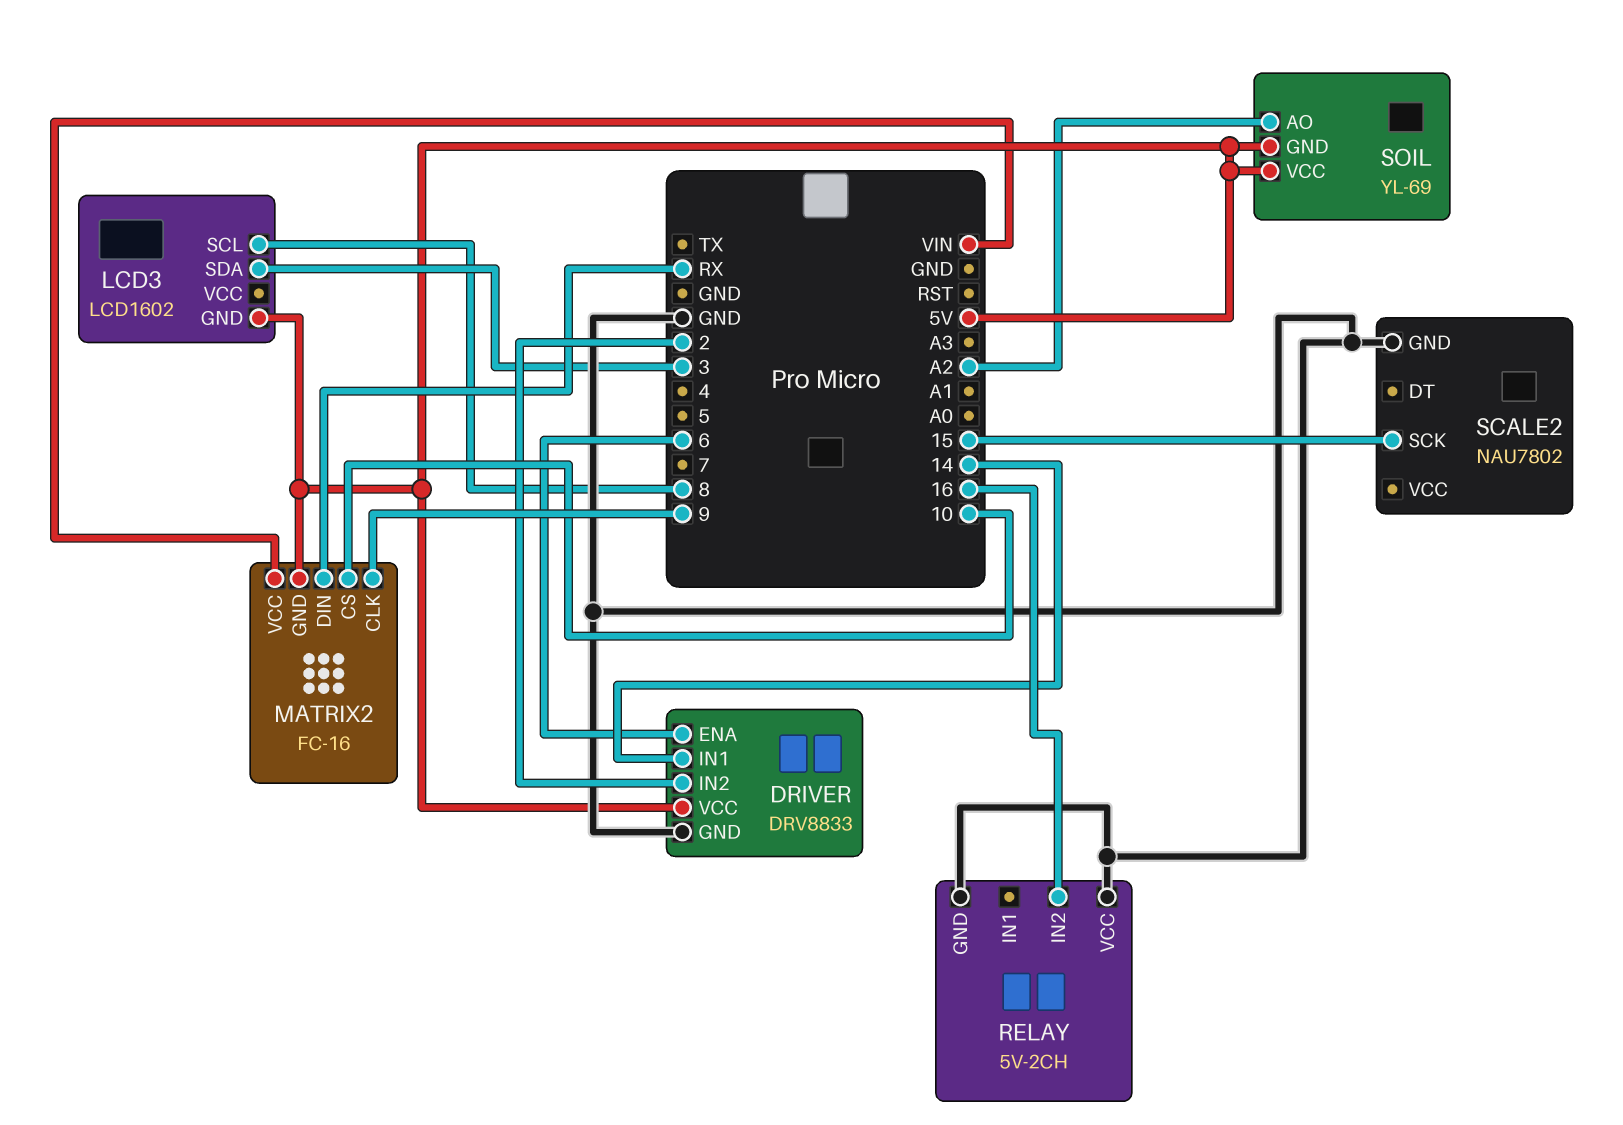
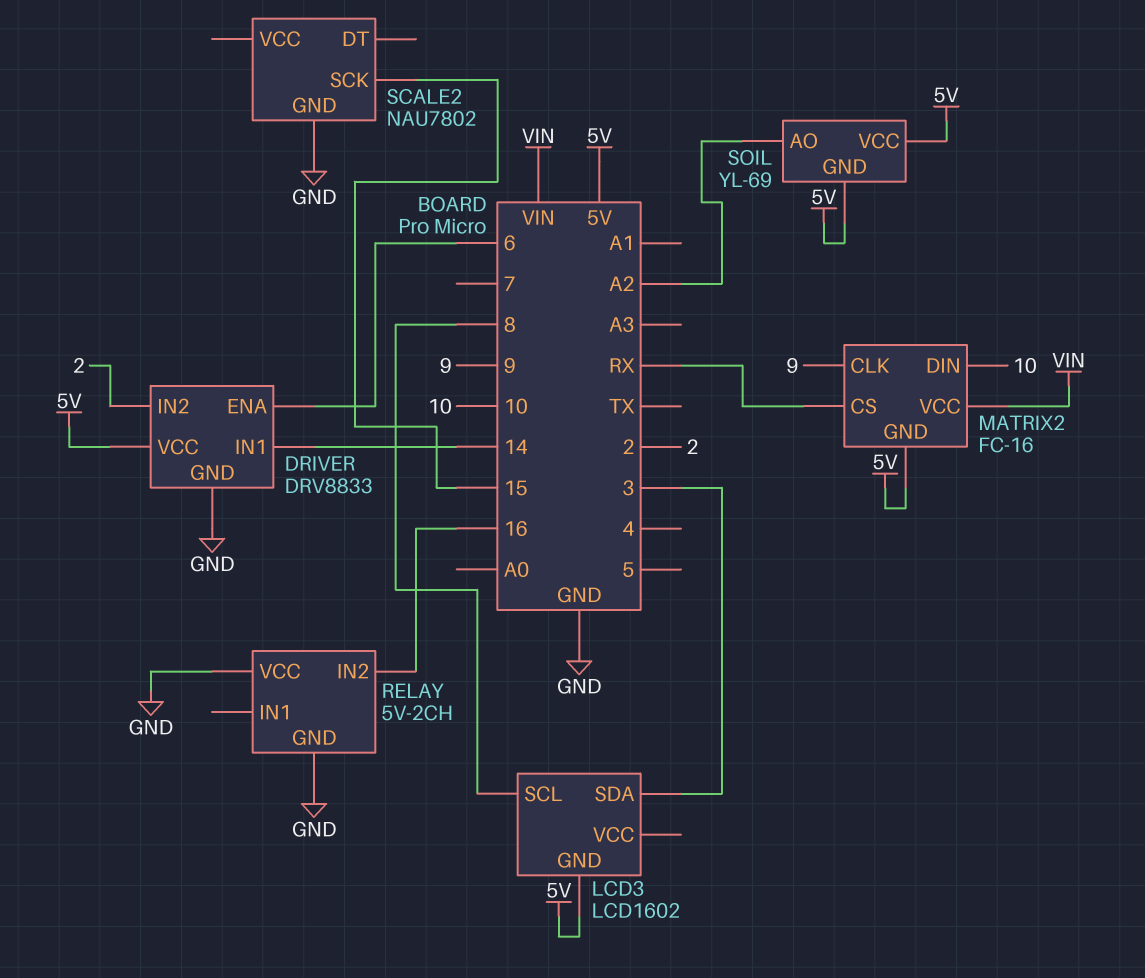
MATRIX2 pin CS: 10 -> RX
MATRIX2 pin DIN: RX -> 10

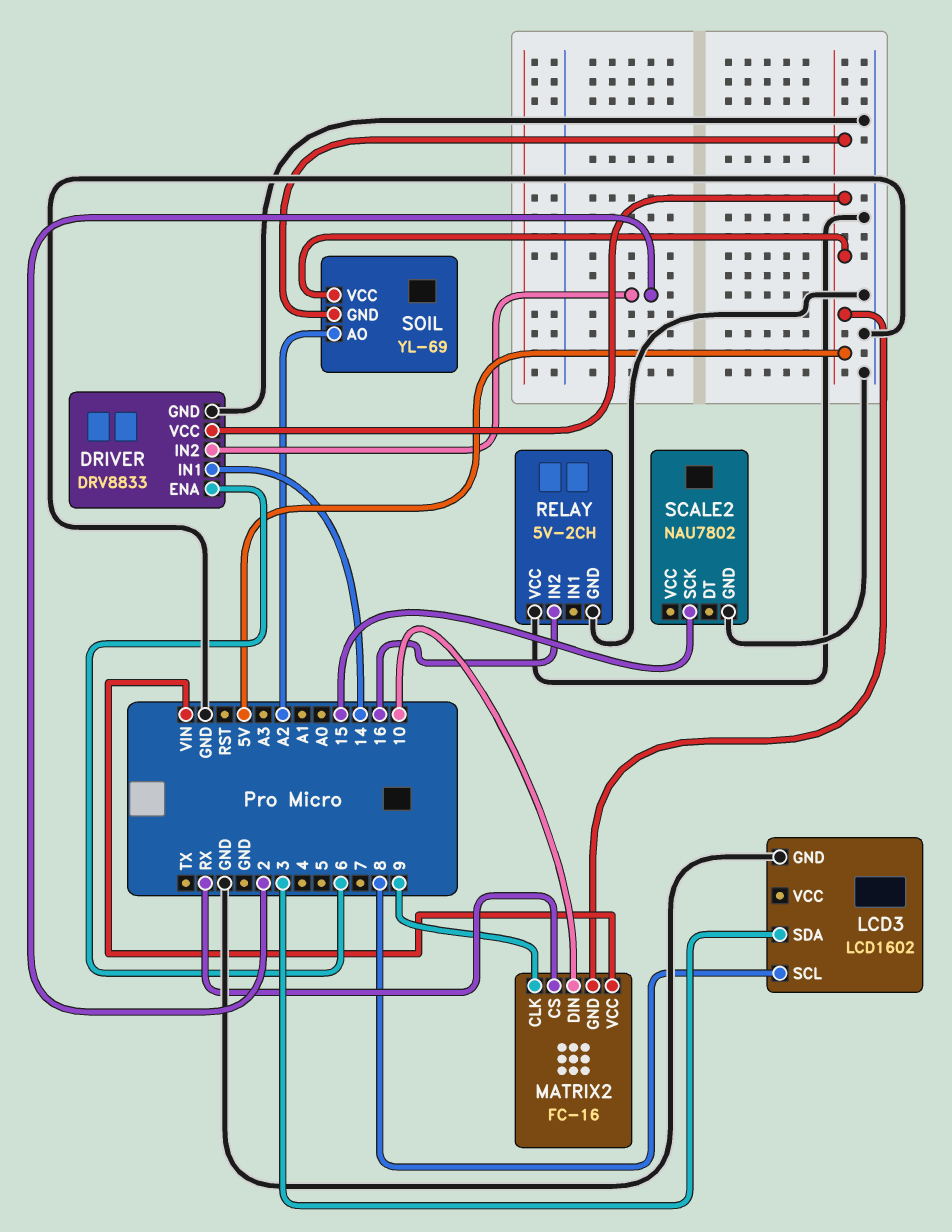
LCD3 pin GND: 5V -> GND

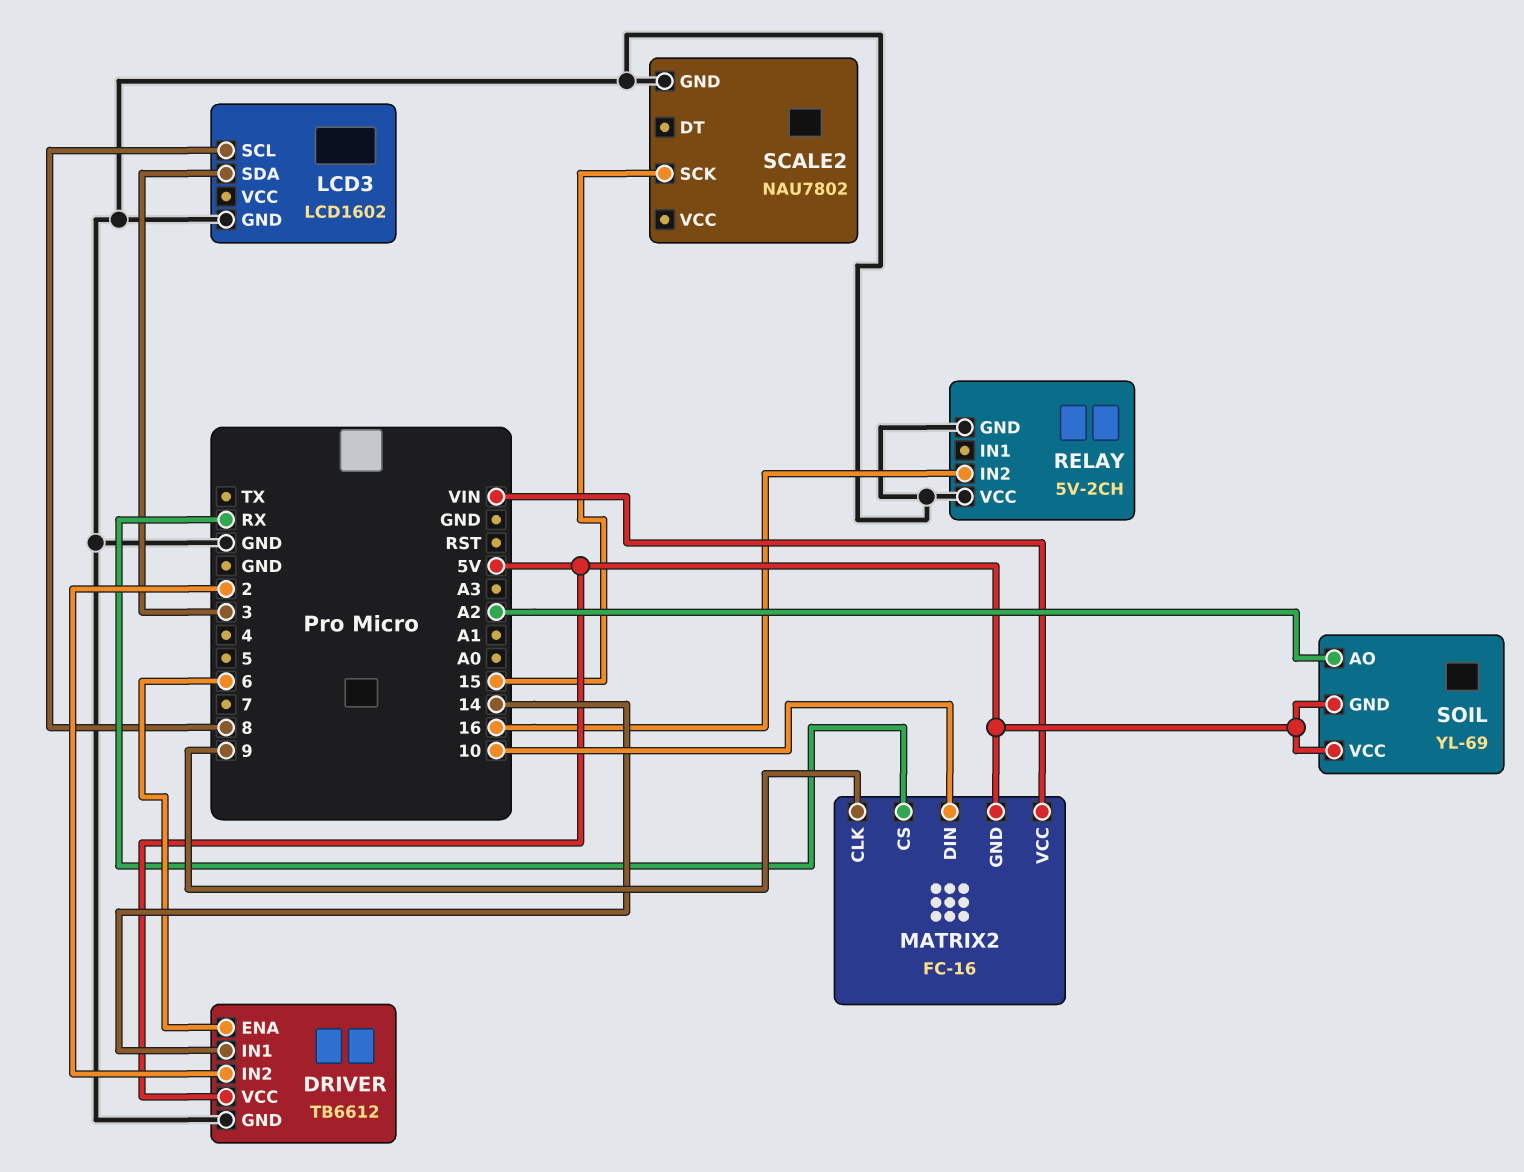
DRIVER: DRV8833 -> TB6612

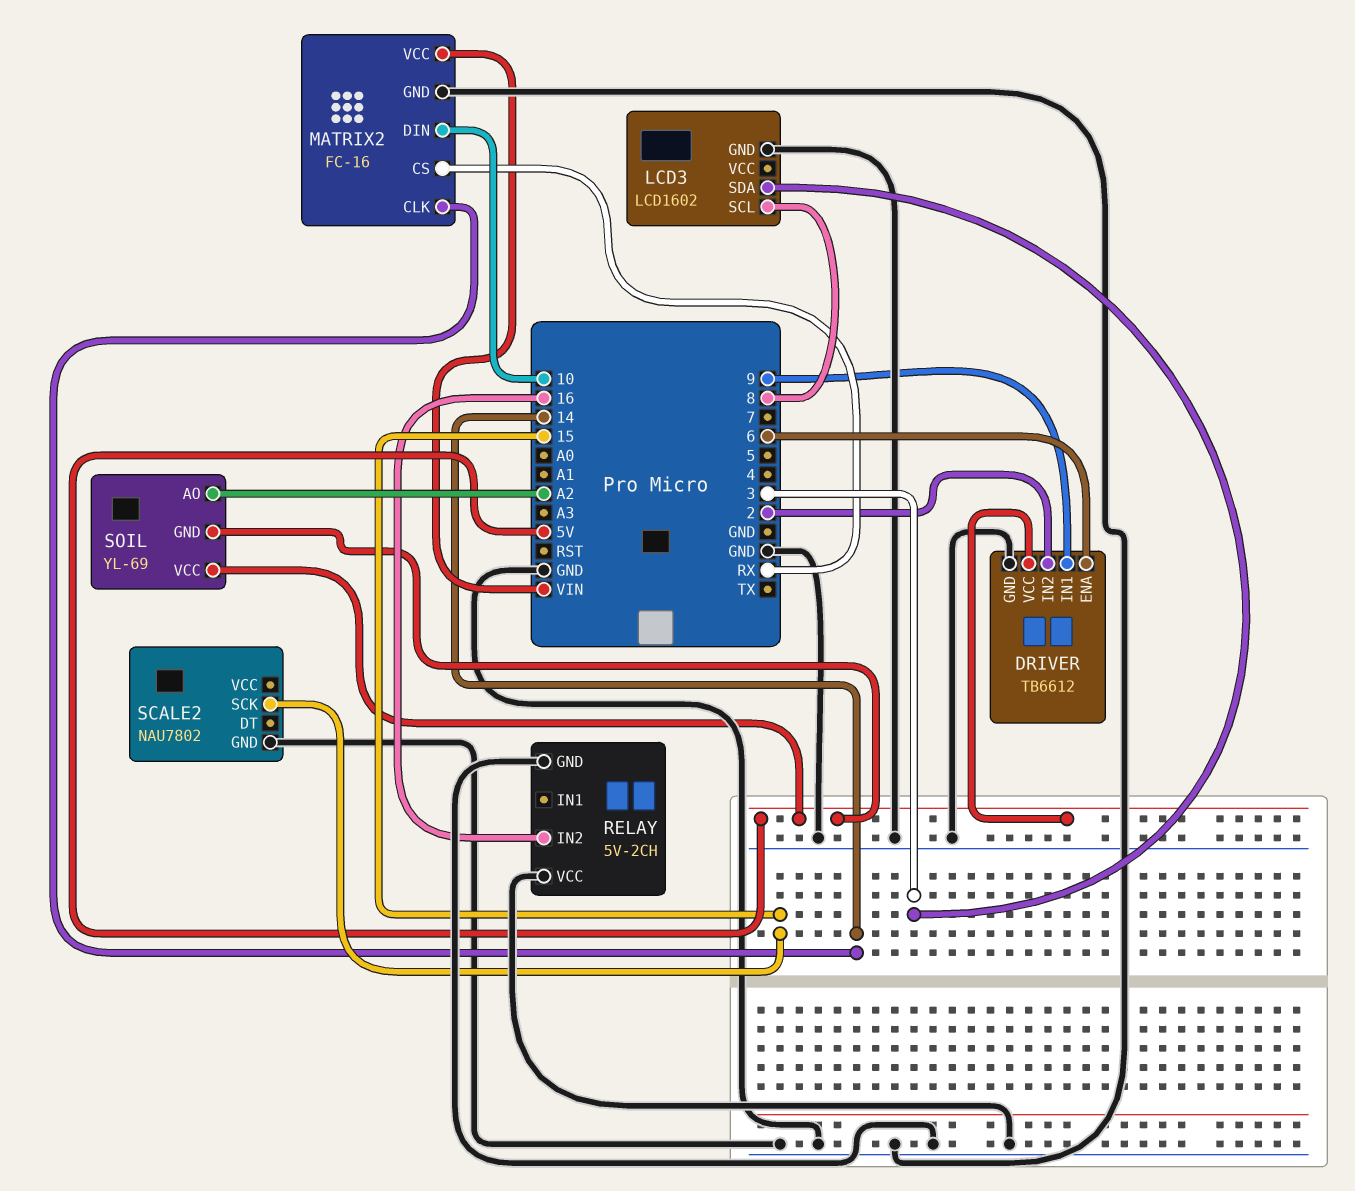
DRIVER pin IN1: 14 -> 9
MATRIX2 pin CLK: 9 -> 14
MATRIX2 pin GND: 5V -> GND

